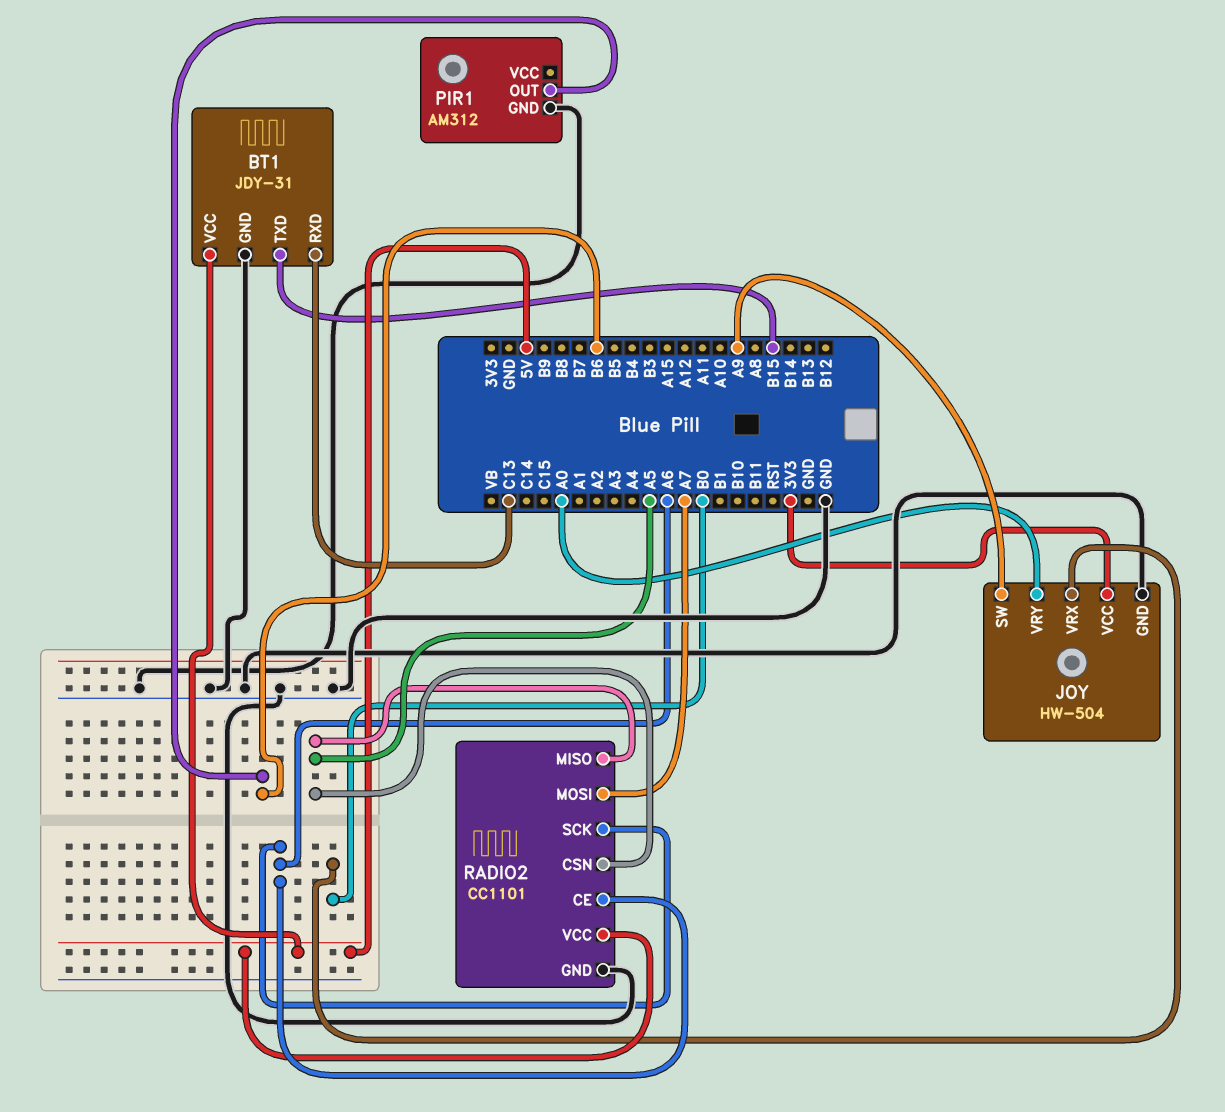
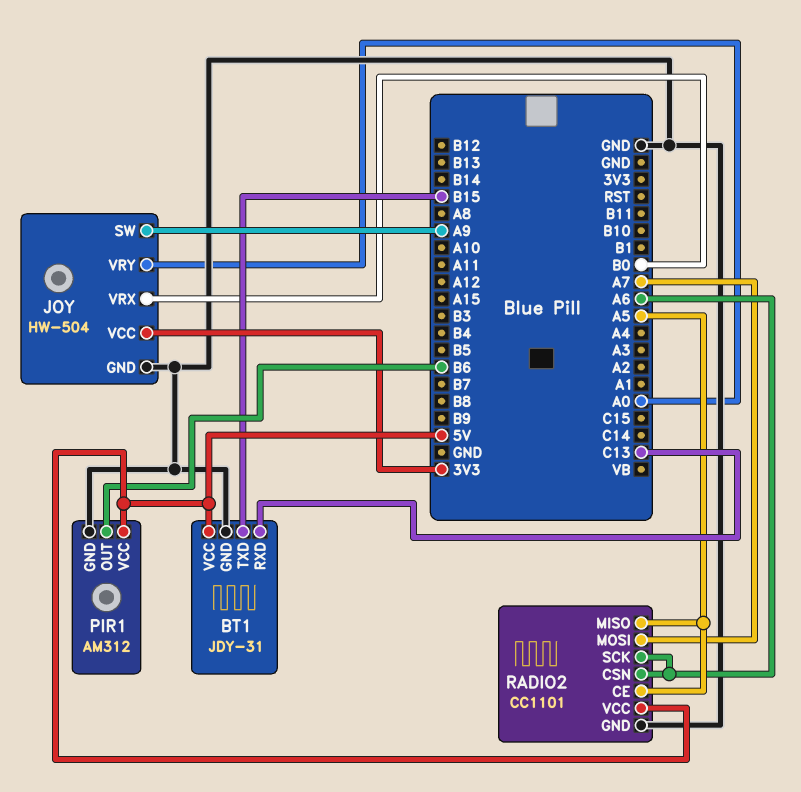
PIR1 pin VCC: none -> 5V
RADIO2 pin CE: A6 -> A5
RADIO2 pin CSN: A5 -> A6

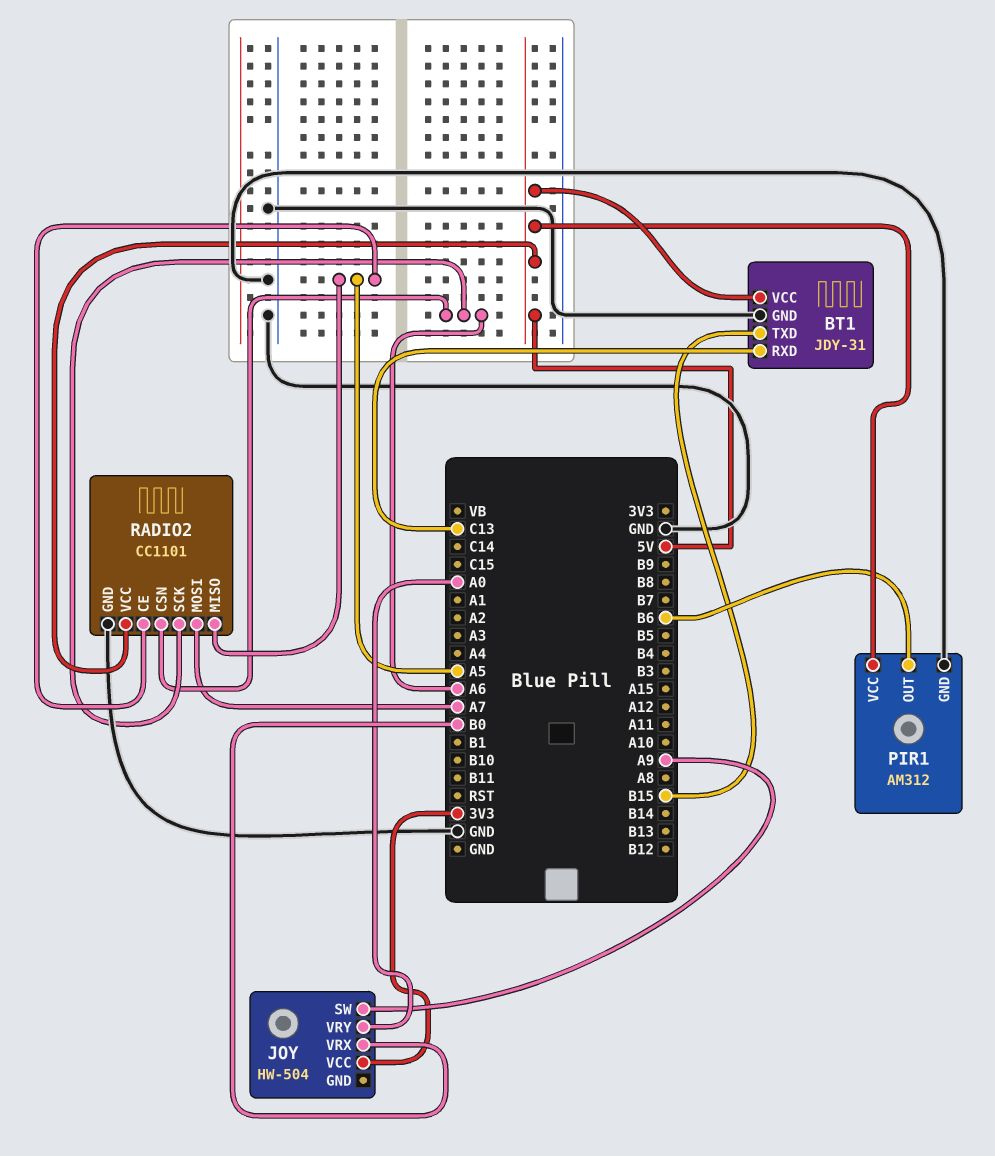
JOY pin GND: GND -> none

